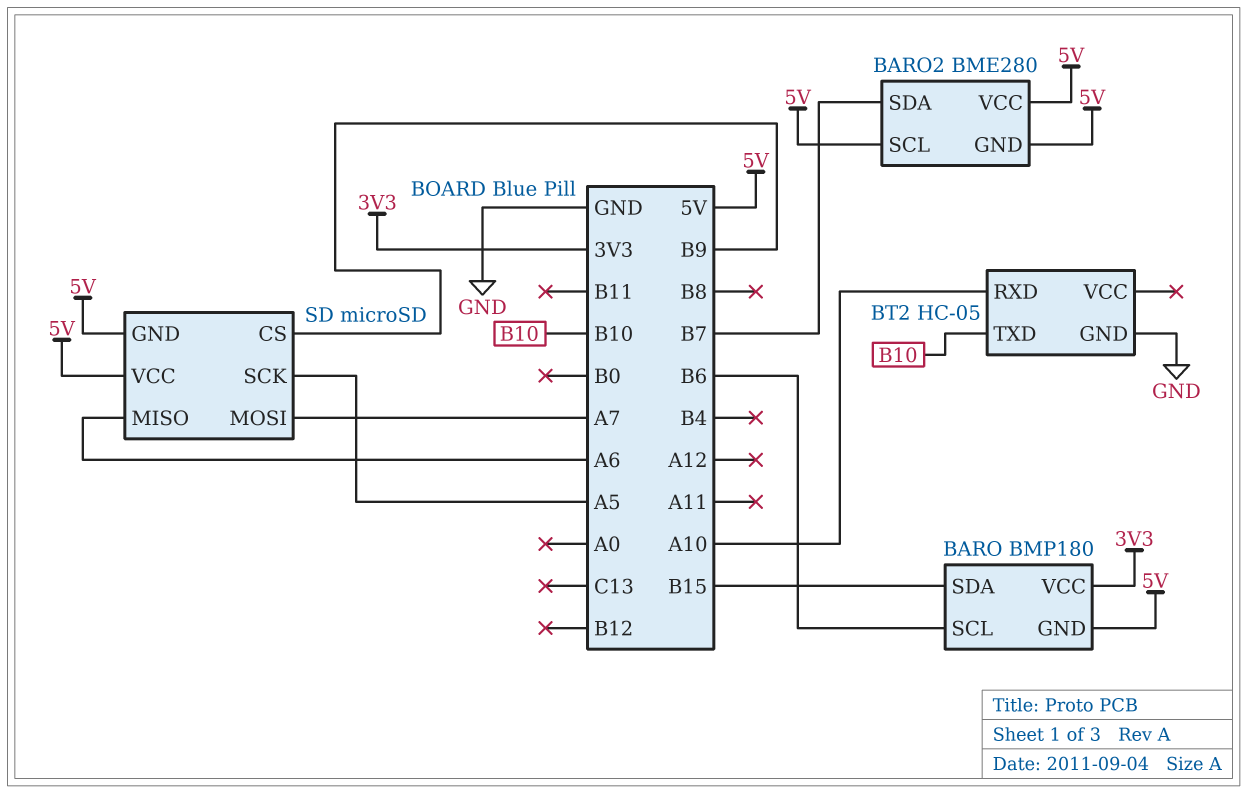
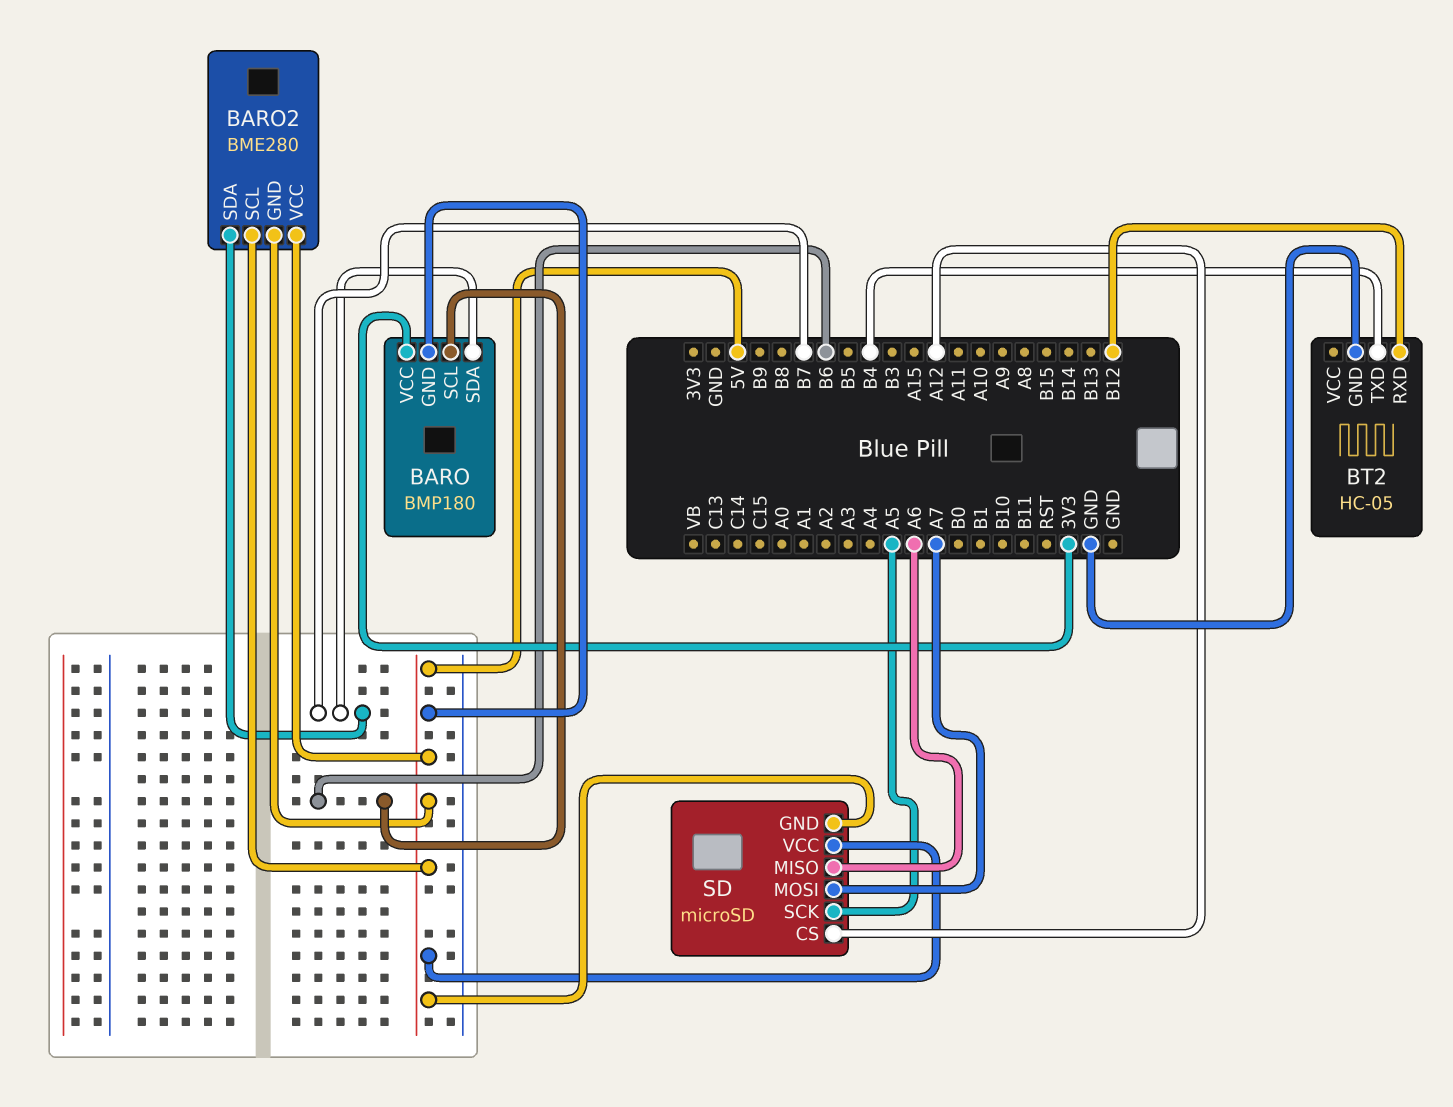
BARO pin SDA: B15 -> B7
BT2 pin RXD: A10 -> B12
BT2 pin TXD: B10 -> B4
SD pin CS: B9 -> A12

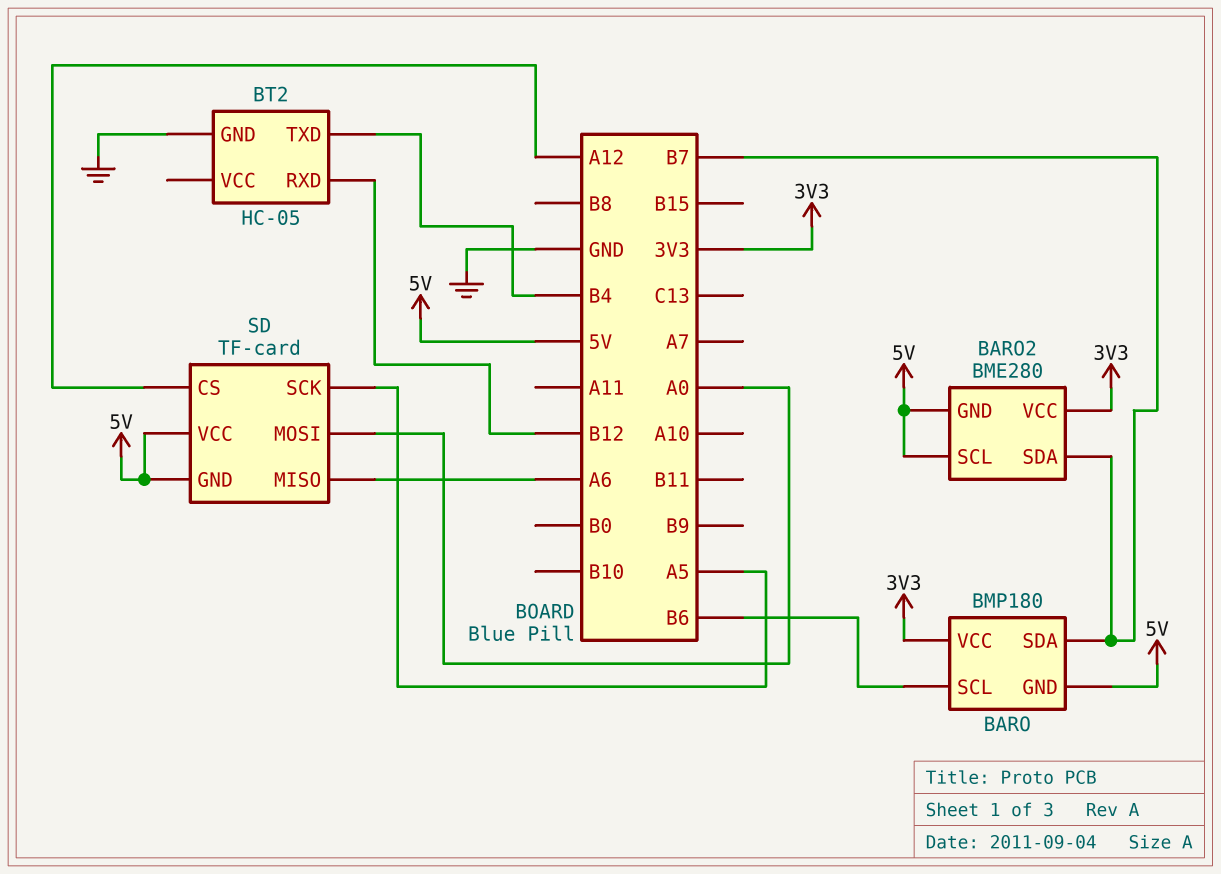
BARO2 pin VCC: 5V -> 3V3
SD: microSD -> TF-card
SD pin MOSI: A7 -> A0

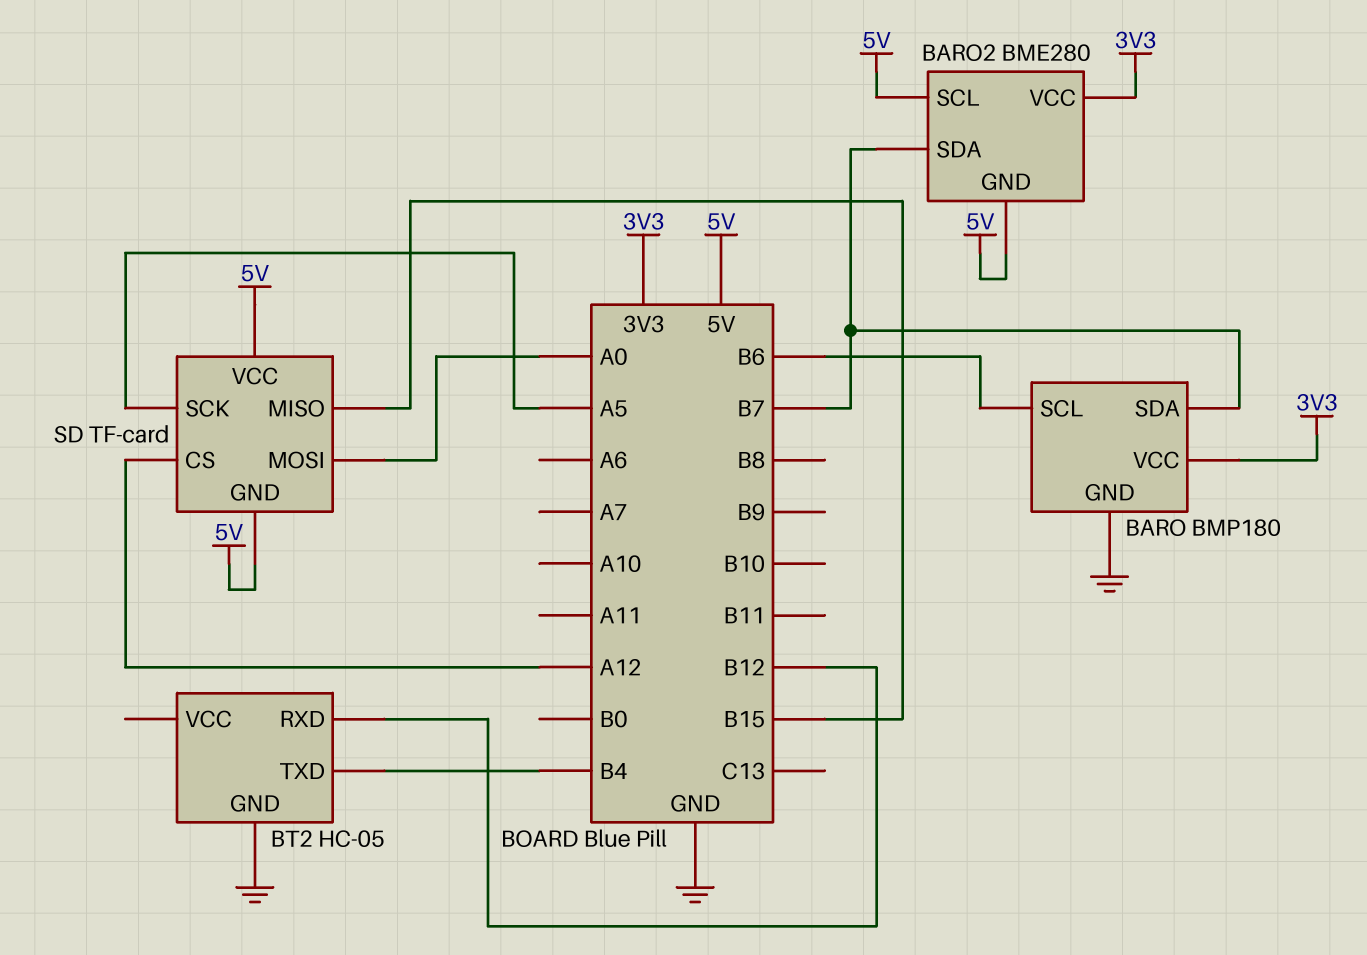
BARO pin GND: 5V -> GND
SD pin MISO: A6 -> B15

